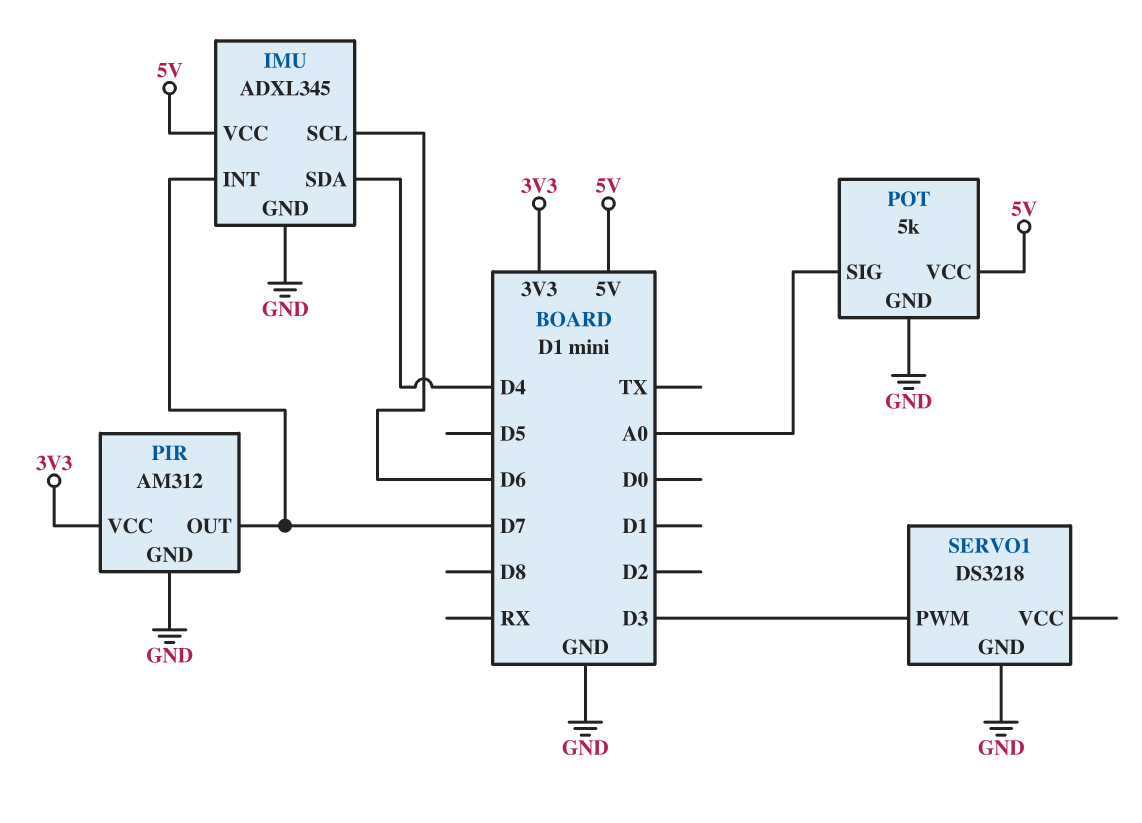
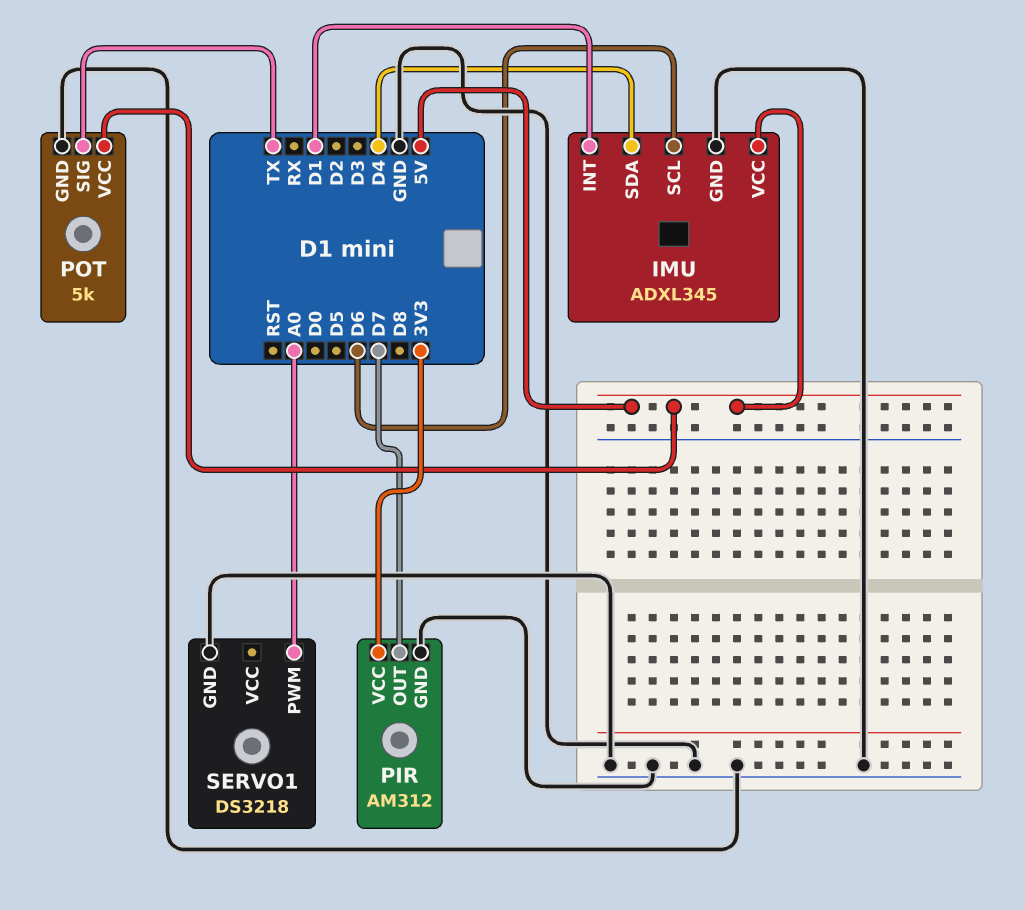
IMU pin INT: D7 -> D1
POT pin SIG: A0 -> TX
SERVO1 pin PWM: D3 -> A0

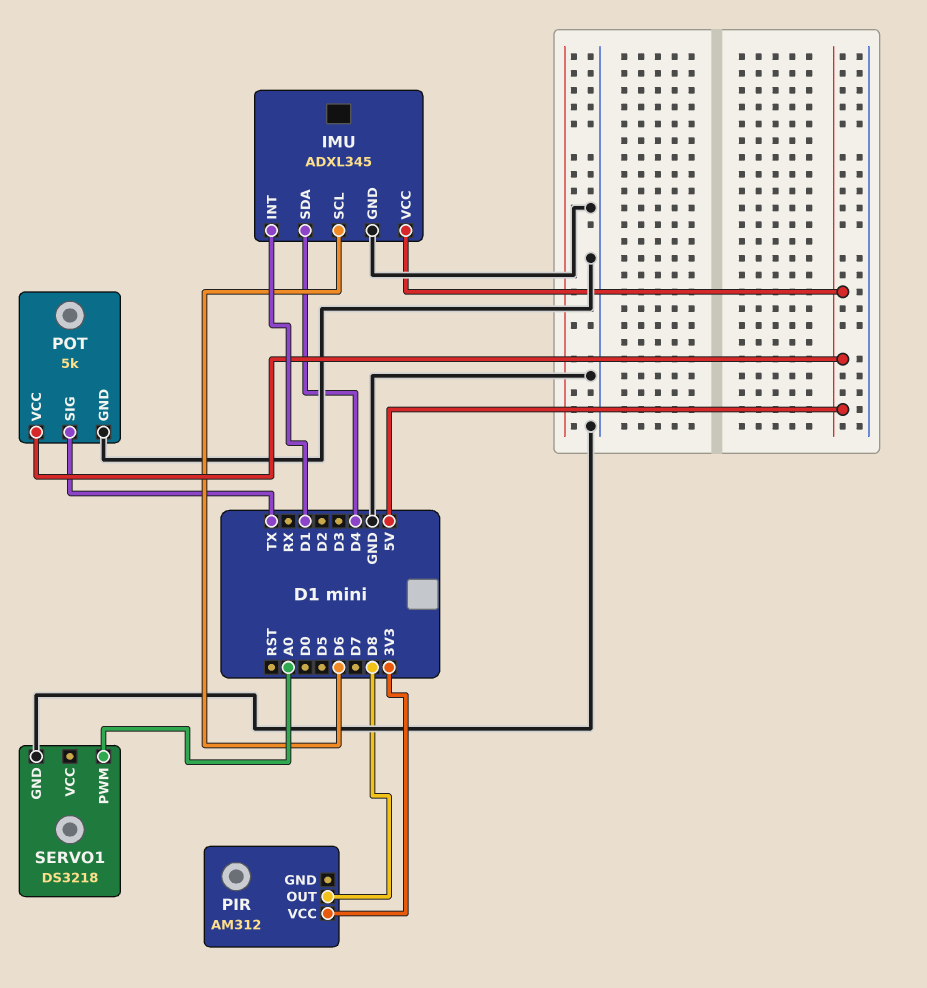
PIR pin GND: GND -> none
PIR pin OUT: D7 -> D8

